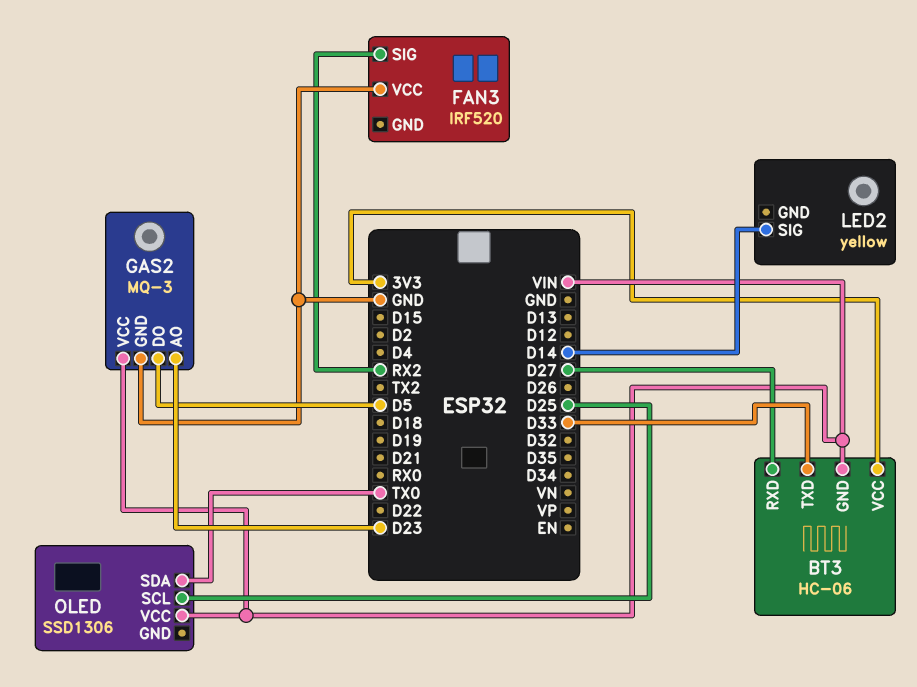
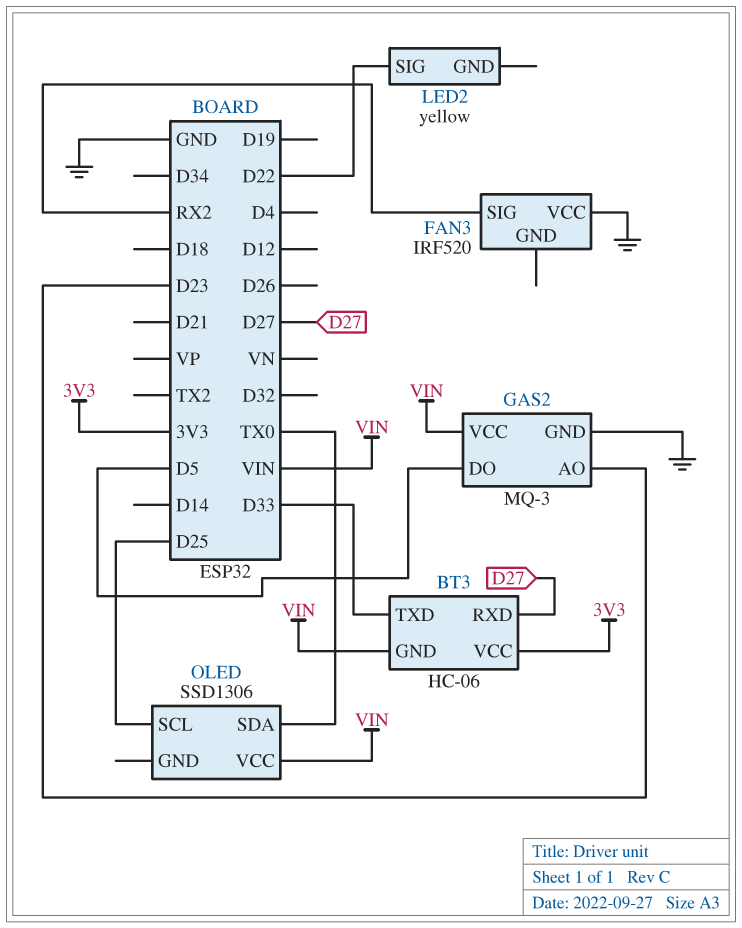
LED2 pin SIG: D14 -> D22

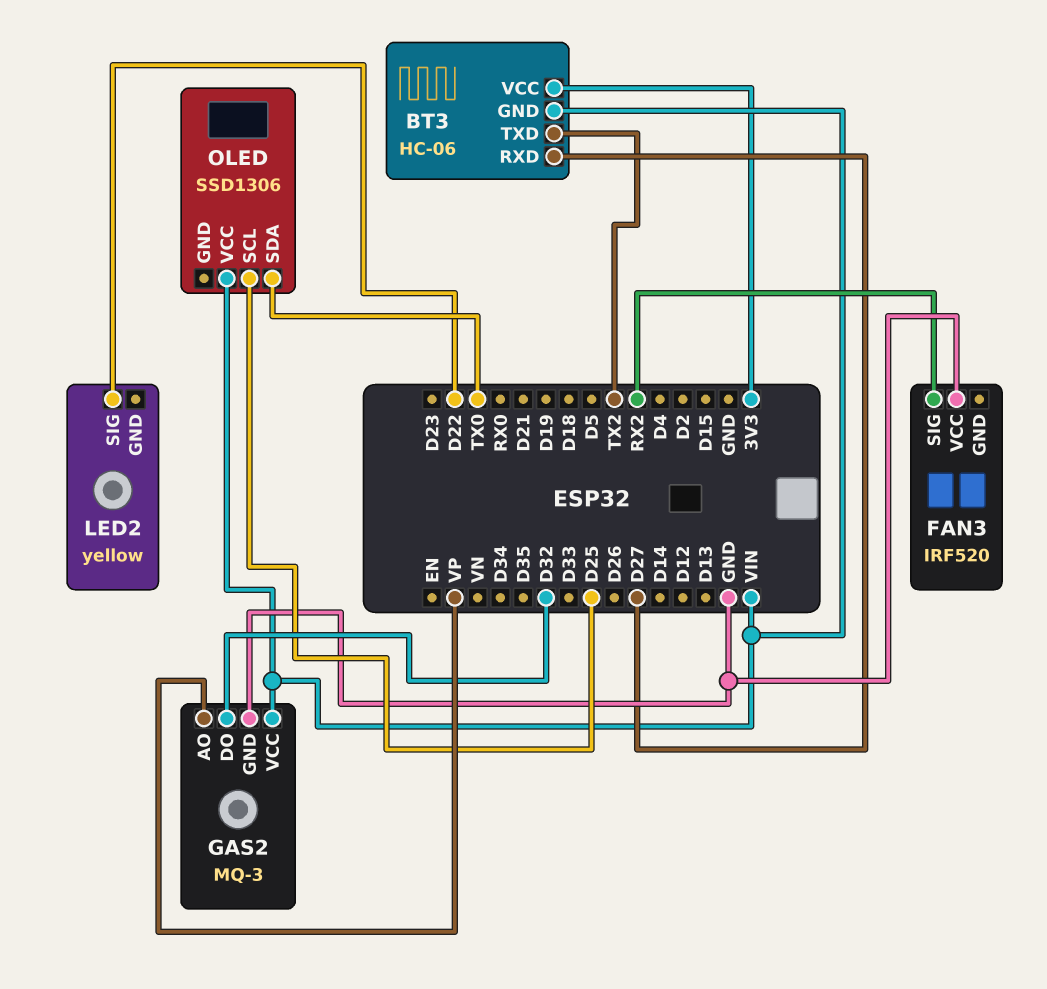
BT3 pin TXD: D33 -> TX2
GAS2 pin AO: D23 -> VP
GAS2 pin DO: D5 -> D32

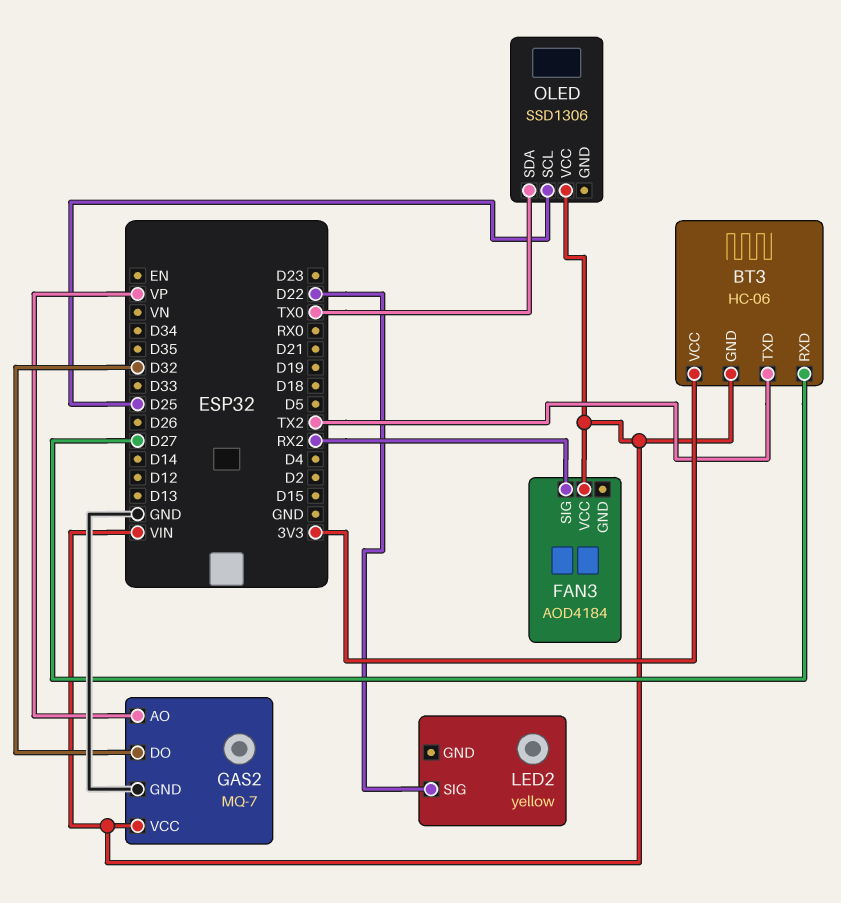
FAN3: IRF520 -> AOD4184
FAN3 pin VCC: GND -> VIN
GAS2: MQ-3 -> MQ-7

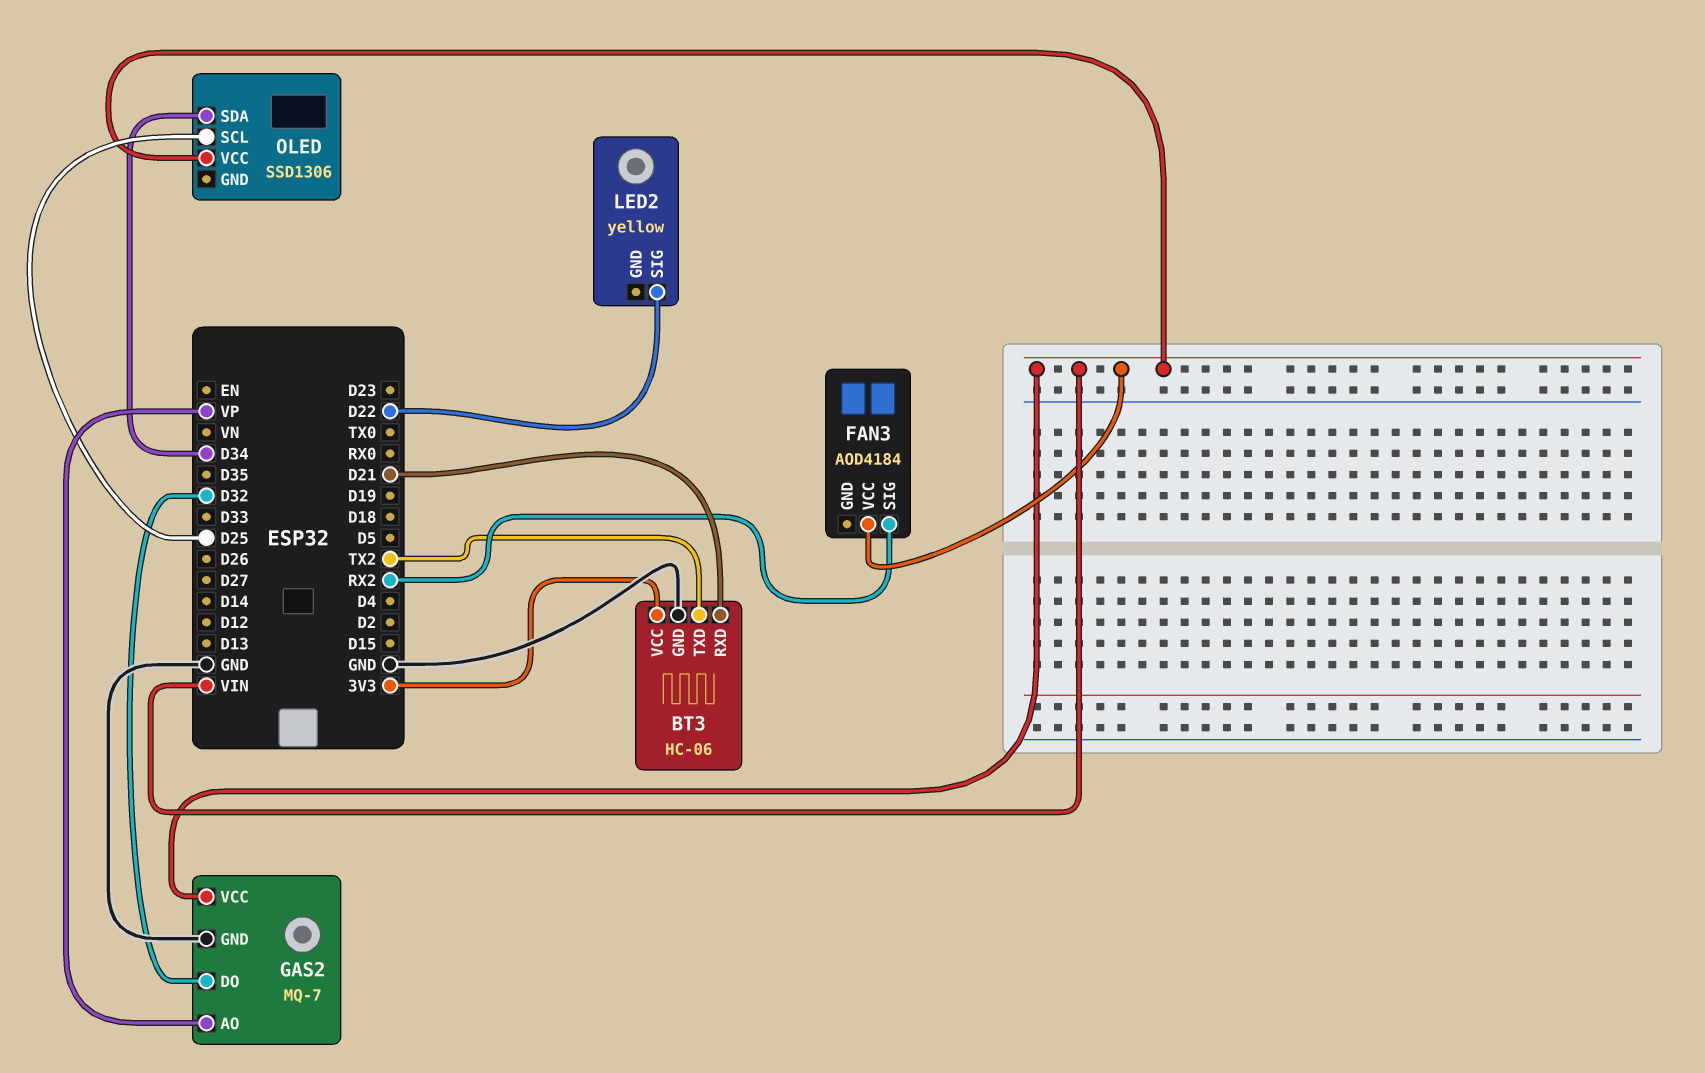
BT3 pin GND: VIN -> GND
BT3 pin RXD: D27 -> D21
OLED pin SDA: TX0 -> D34

